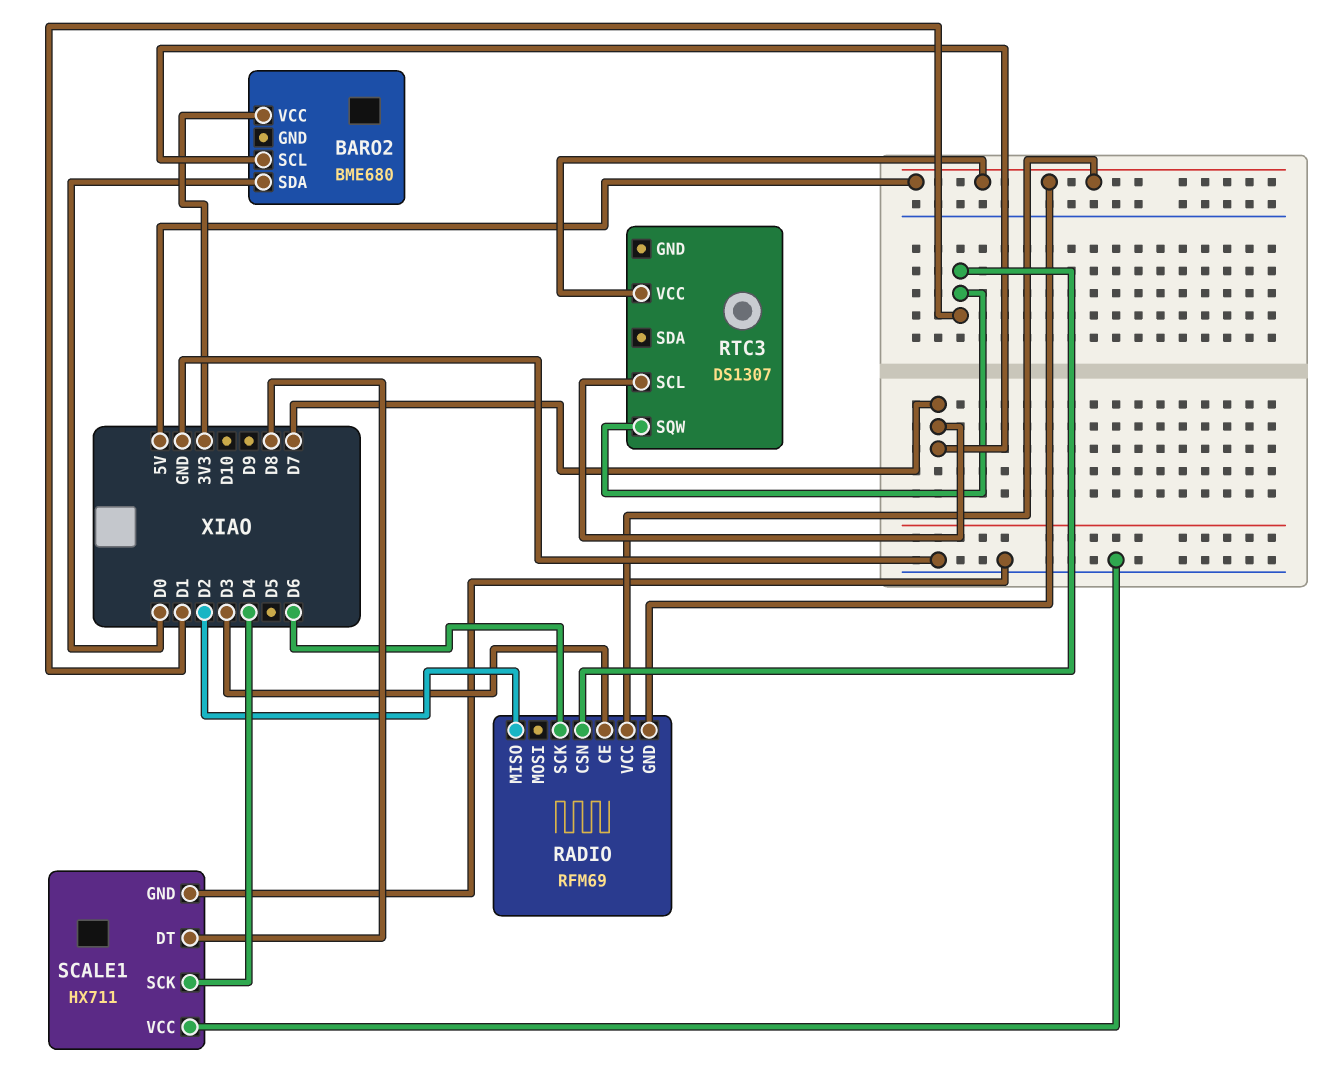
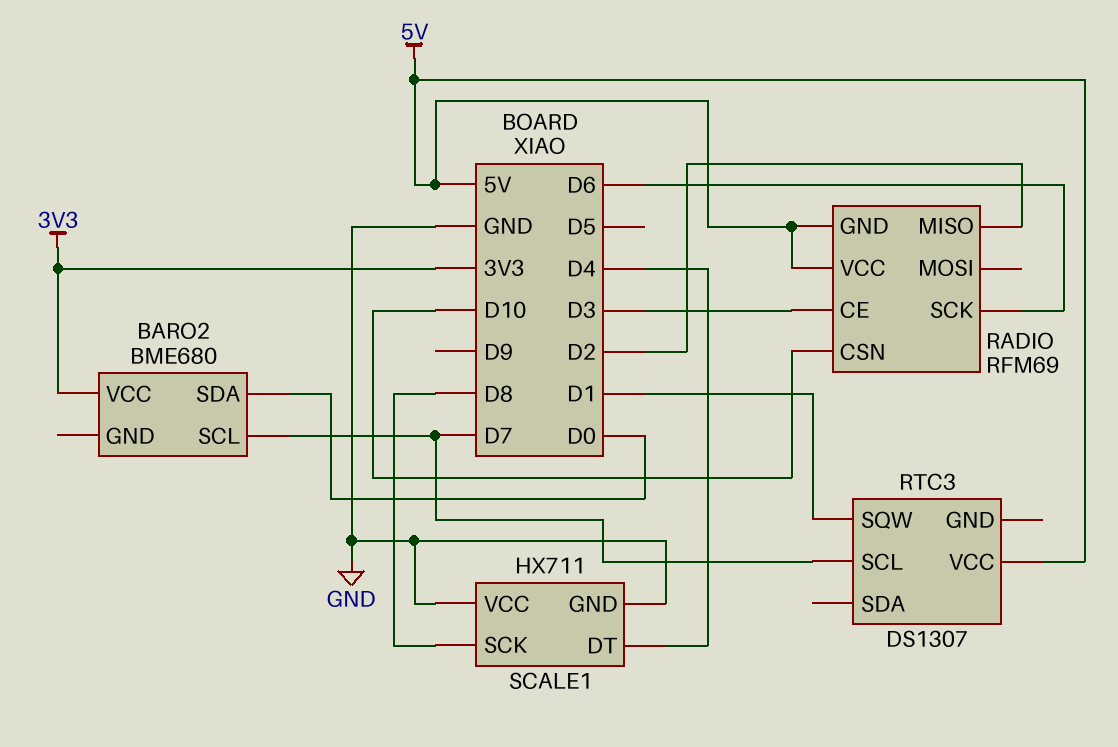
RADIO pin CSN: D1 -> D10
SCALE1 pin DT: D8 -> D4
SCALE1 pin SCK: D4 -> D8

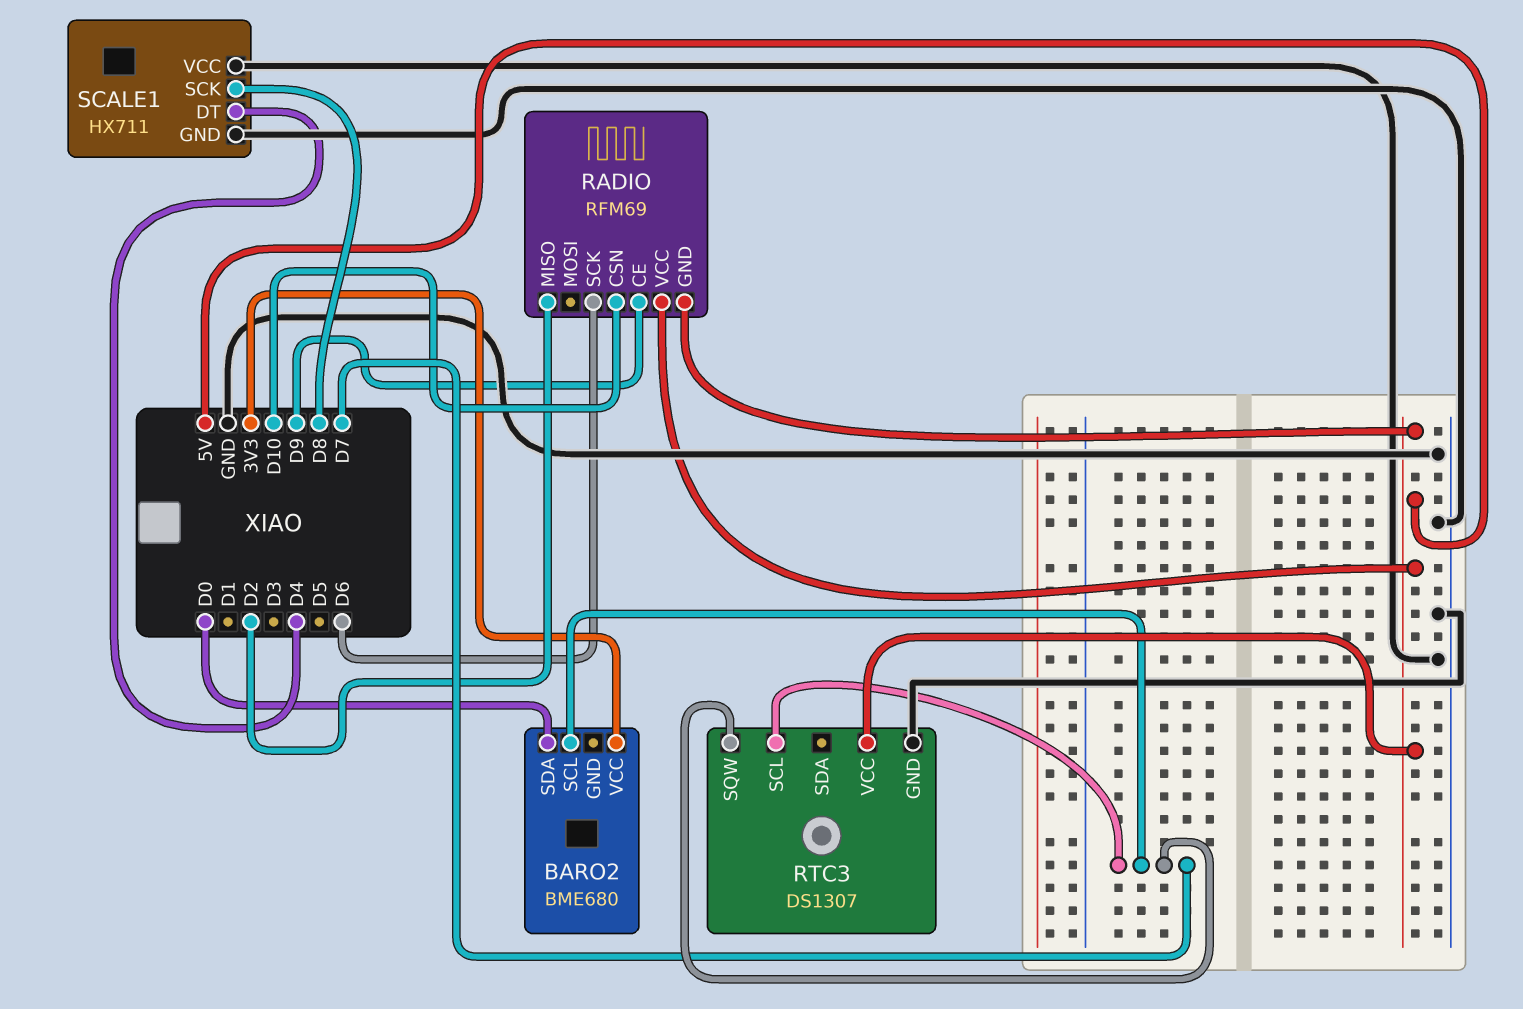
RADIO pin CE: D3 -> D9
RTC3 pin GND: none -> GND
RTC3 pin SQW: D1 -> D7

